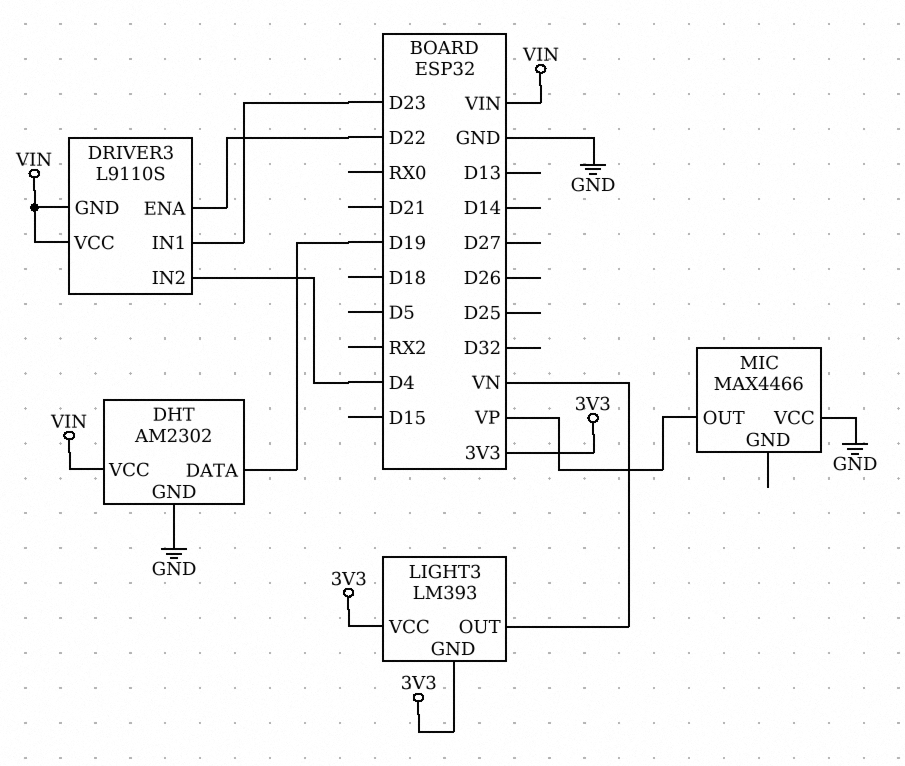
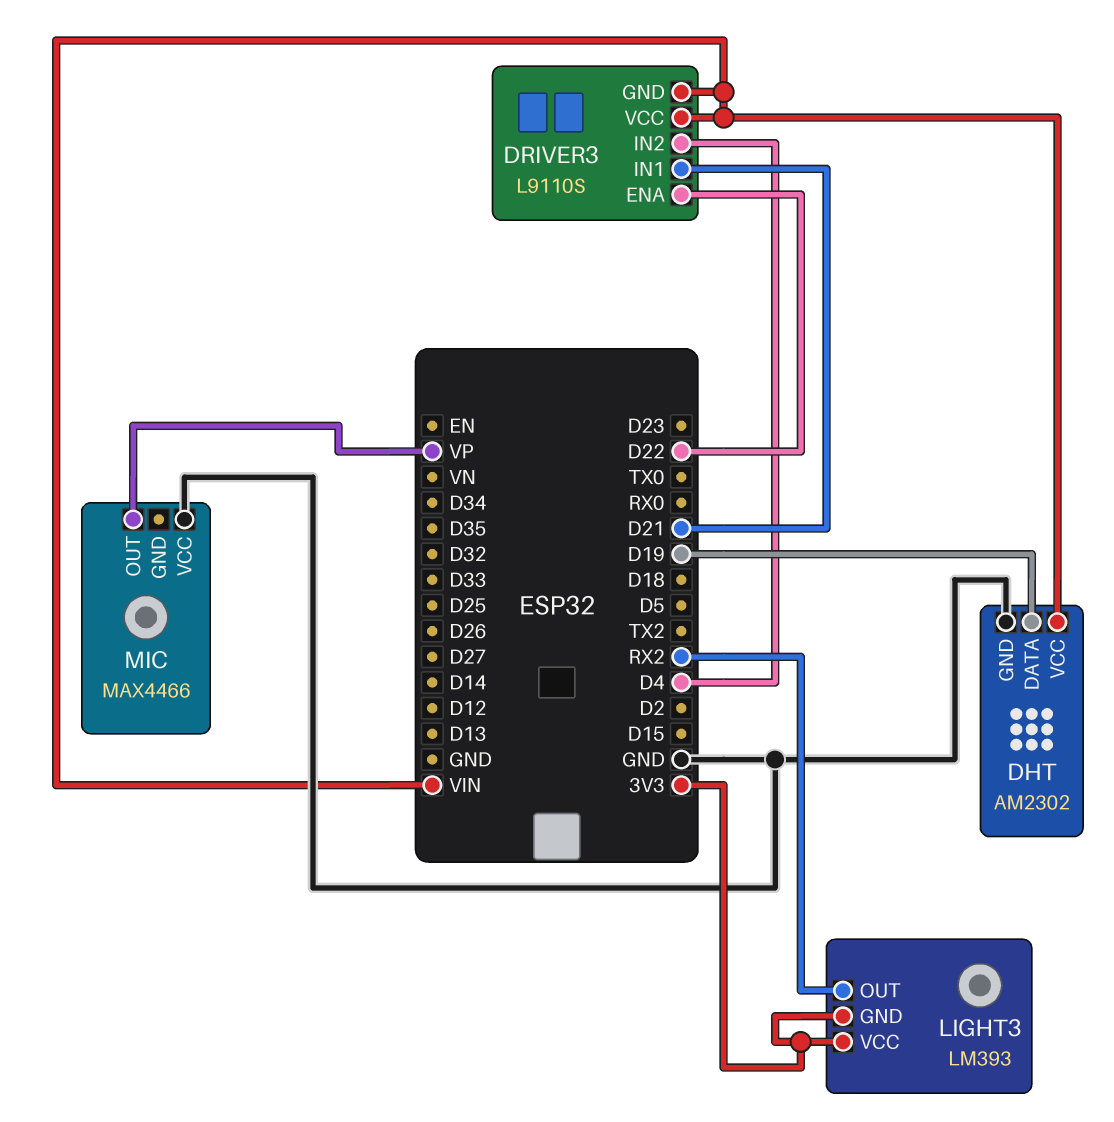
DRIVER3 pin IN1: D23 -> D21
LIGHT3 pin OUT: VN -> RX2

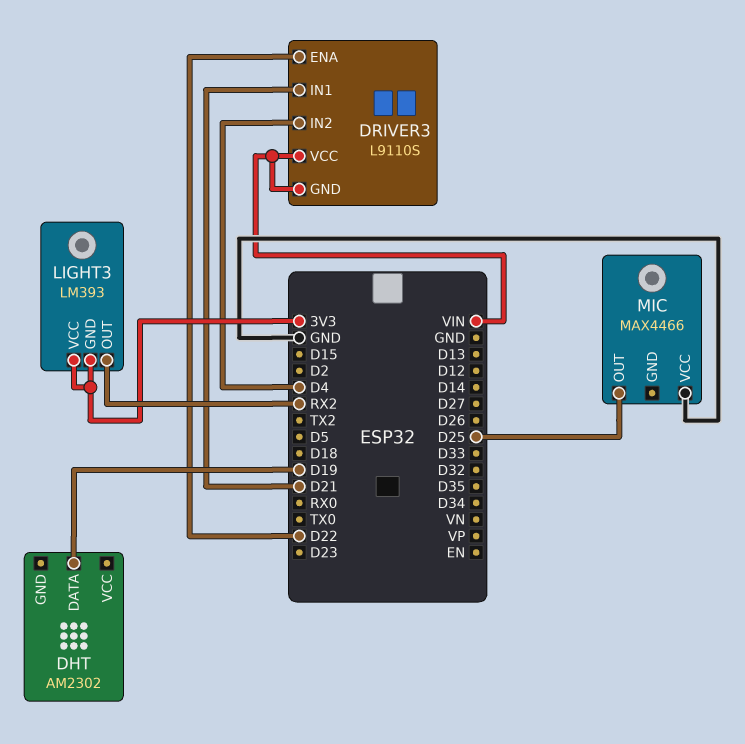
DHT pin GND: GND -> none
DHT pin VCC: VIN -> none
MIC pin OUT: VP -> D25

